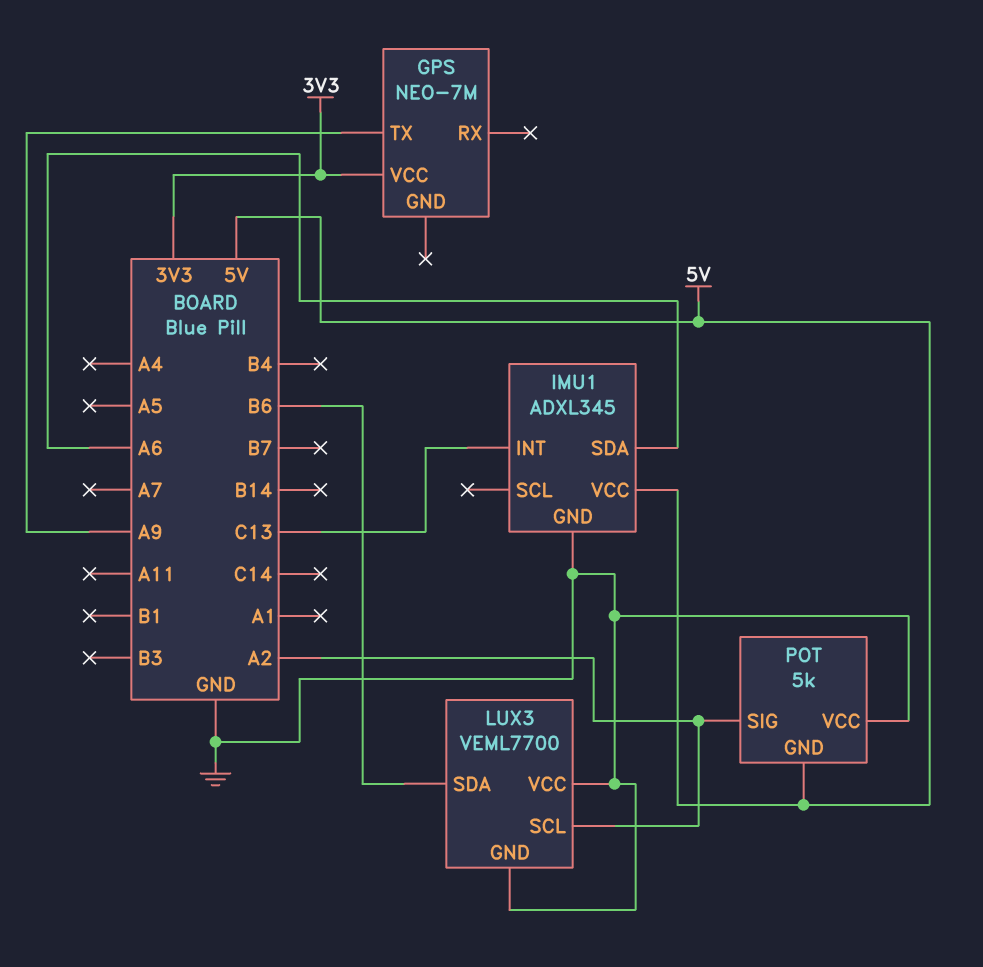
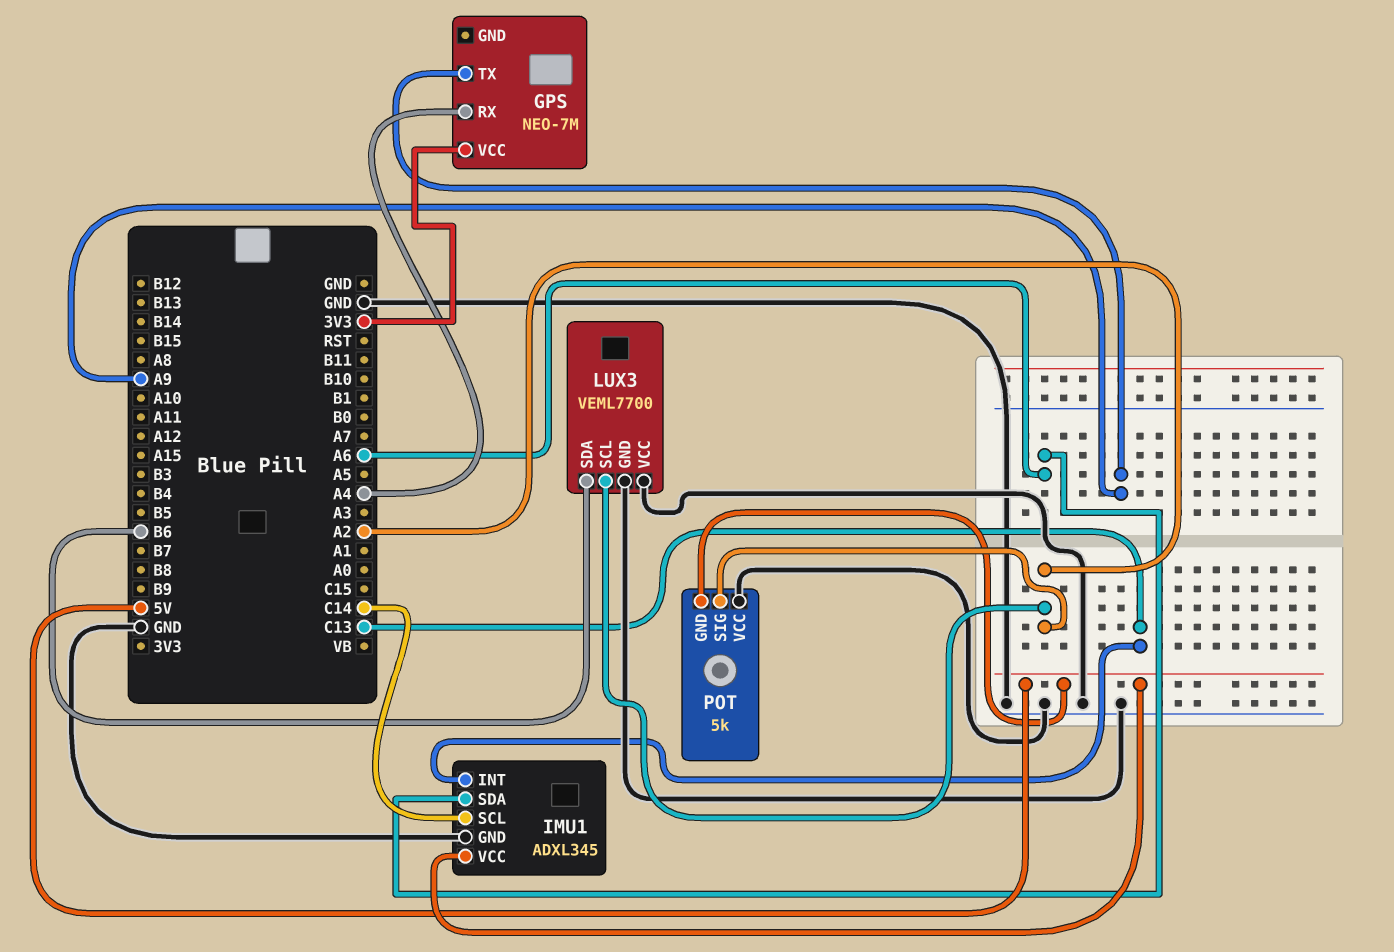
GPS pin RX: none -> A4
IMU1 pin SCL: none -> C14

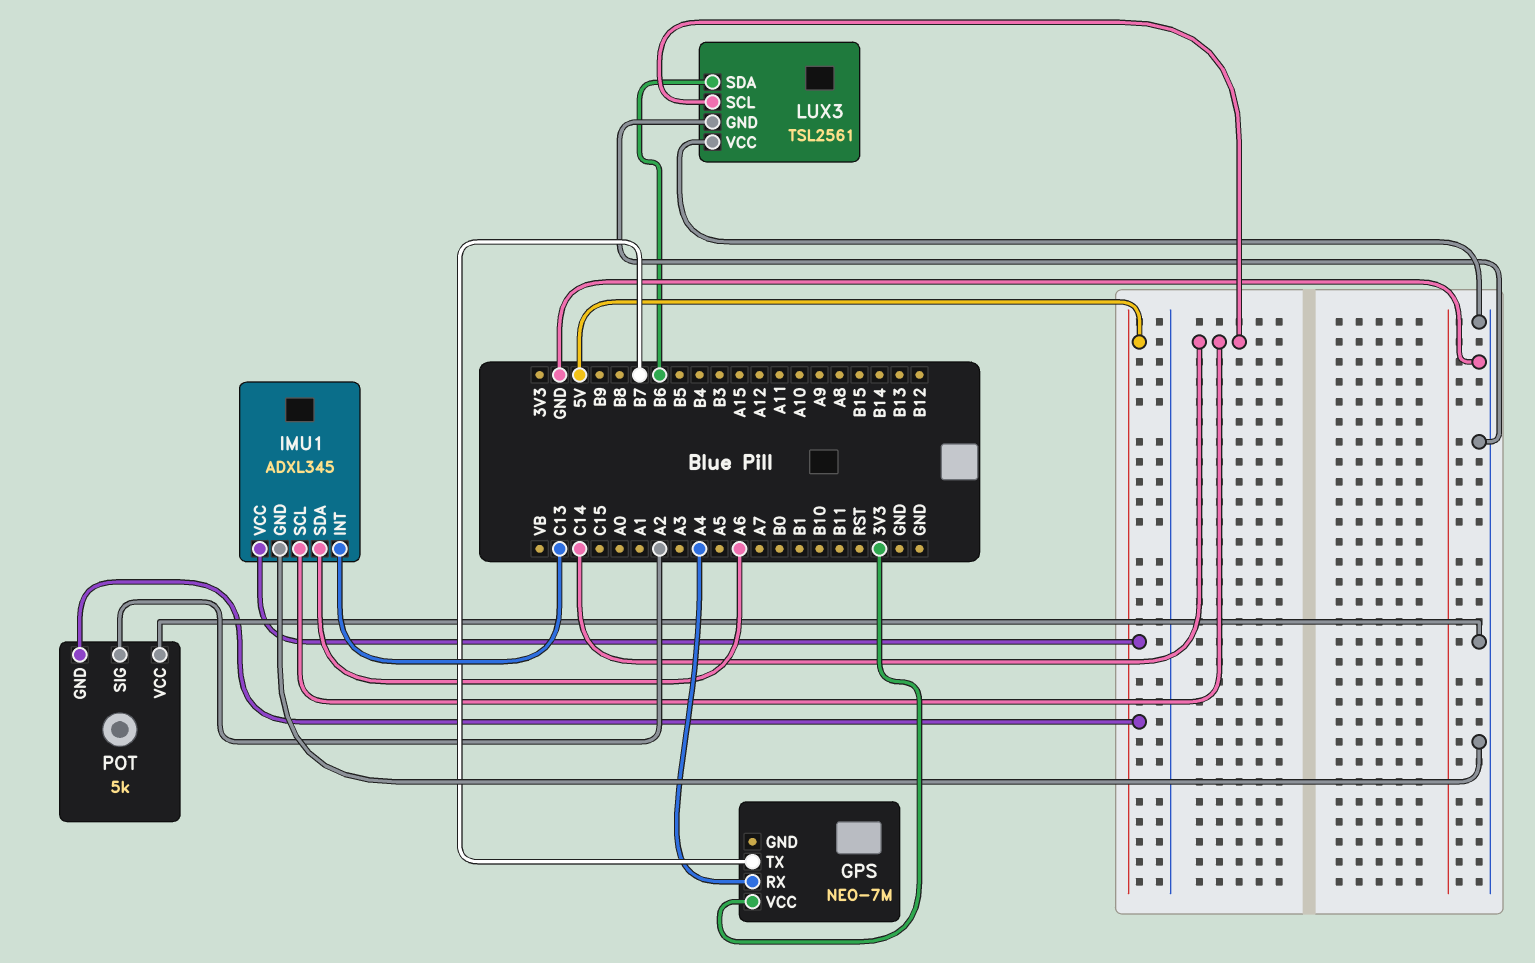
GPS pin TX: A9 -> B7
LUX3: VEML7700 -> TSL2561
LUX3 pin SCL: A2 -> C14

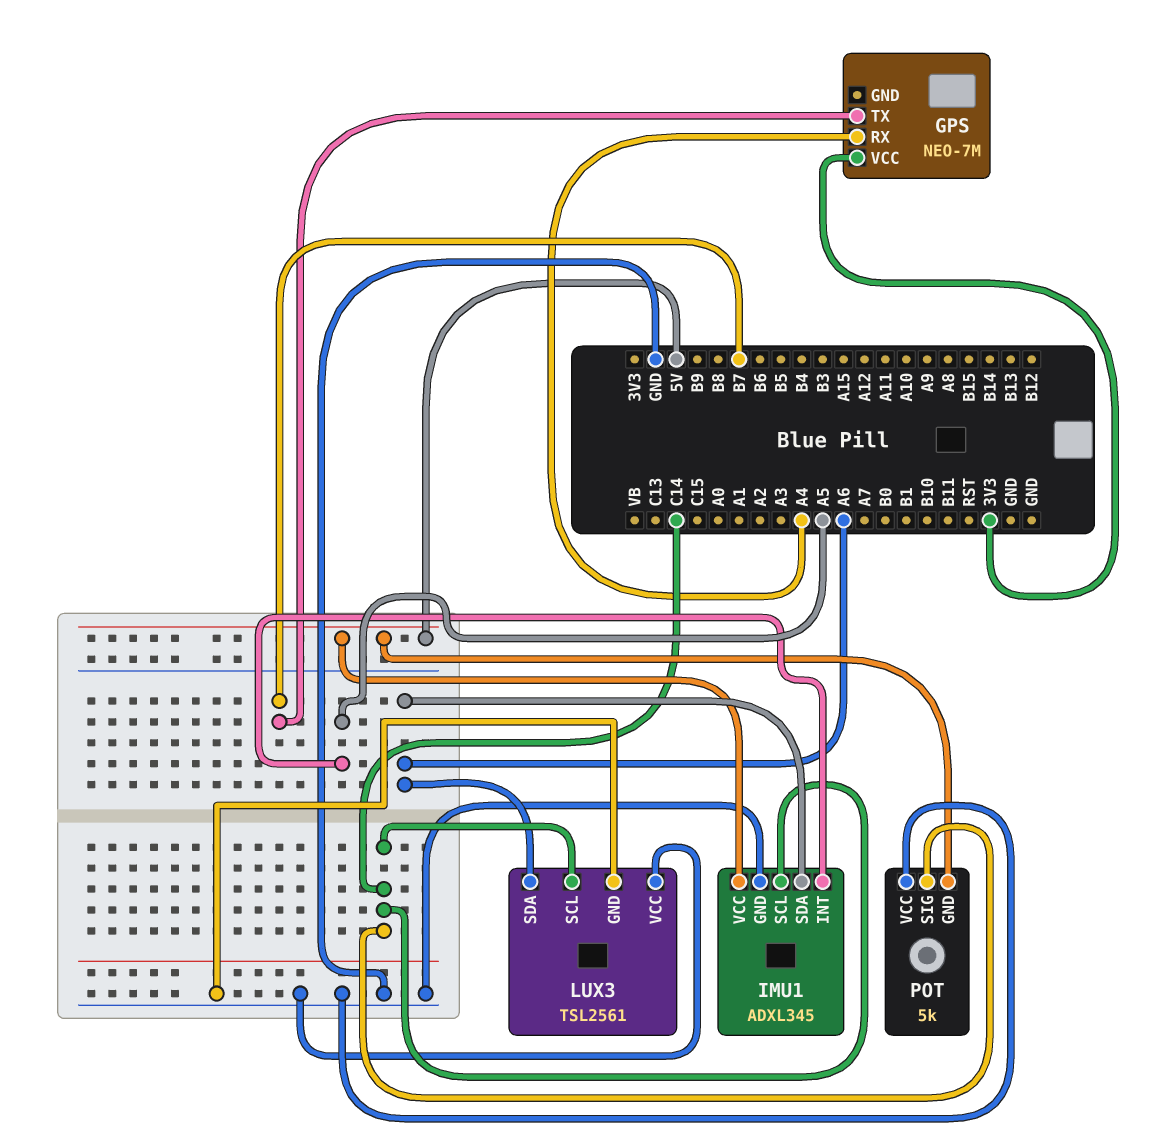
IMU1 pin INT: C13 -> A5
LUX3 pin SDA: B6 -> A6
POT pin SIG: A2 -> C14

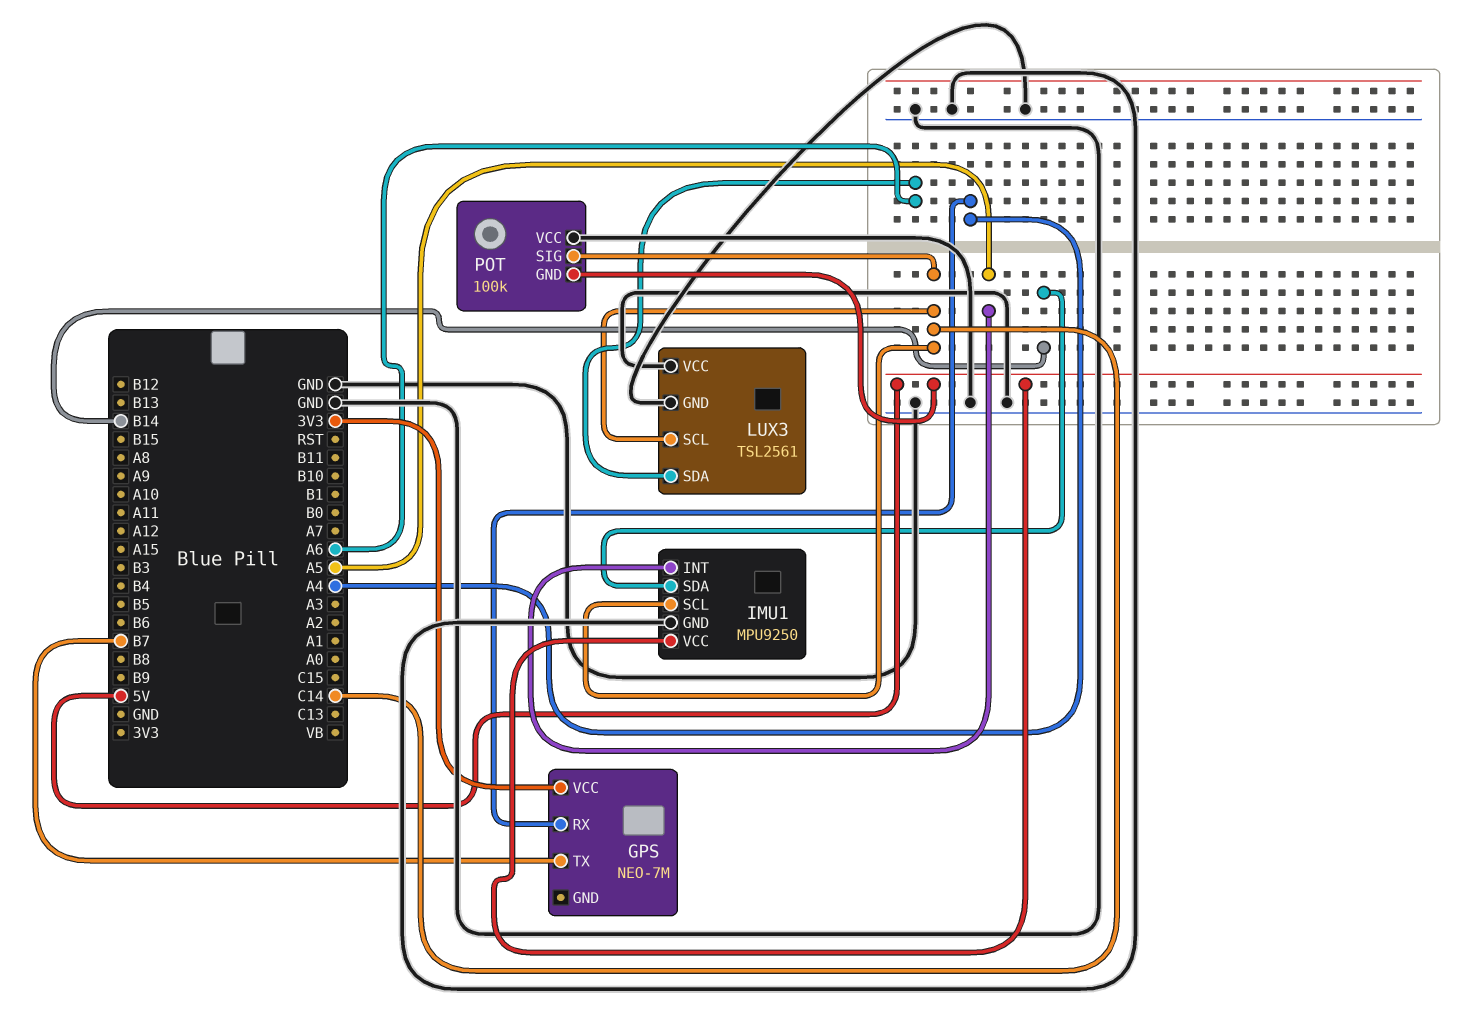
IMU1: ADXL345 -> MPU9250
IMU1 pin SDA: A6 -> B14
POT: 5k -> 100k

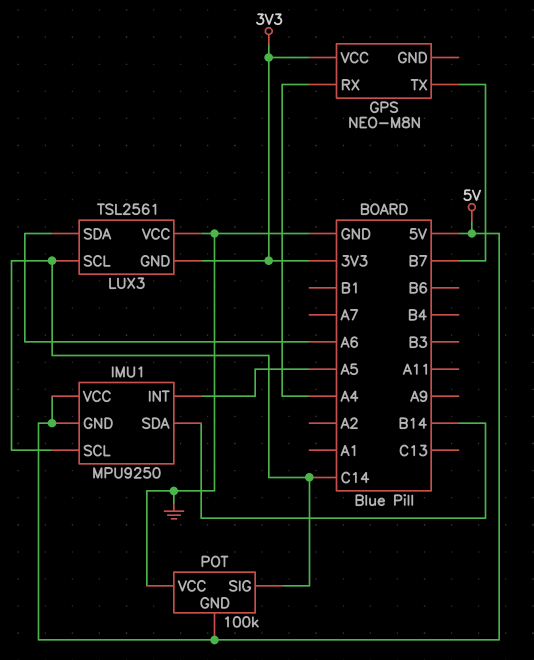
GPS: NEO-7M -> NEO-M8N
IMU1 pin GND: GND -> 5V
LUX3 pin GND: GND -> 3V3

